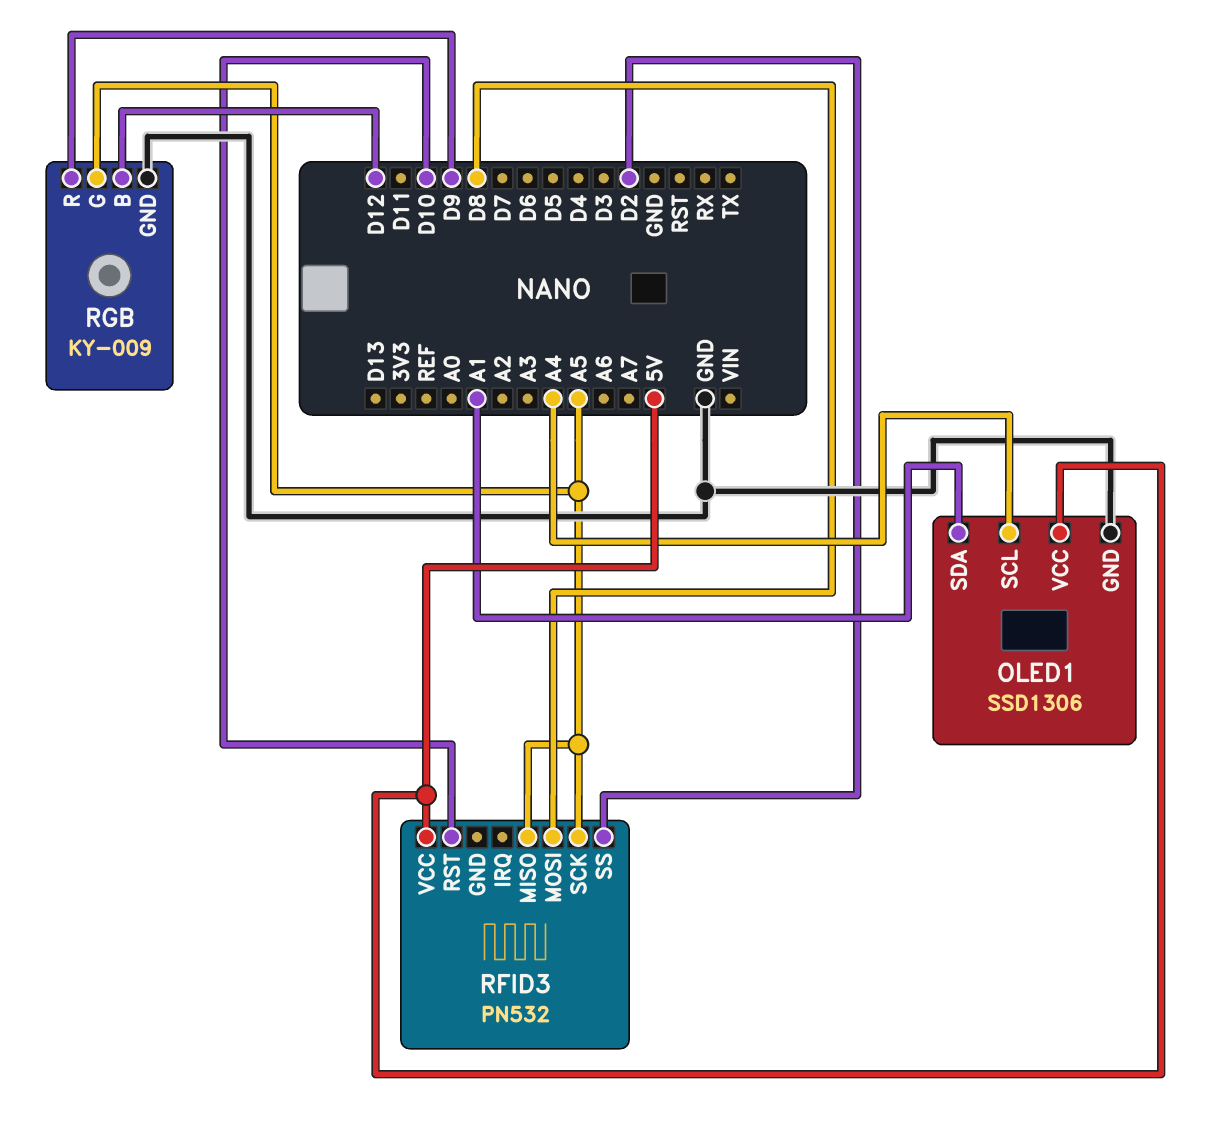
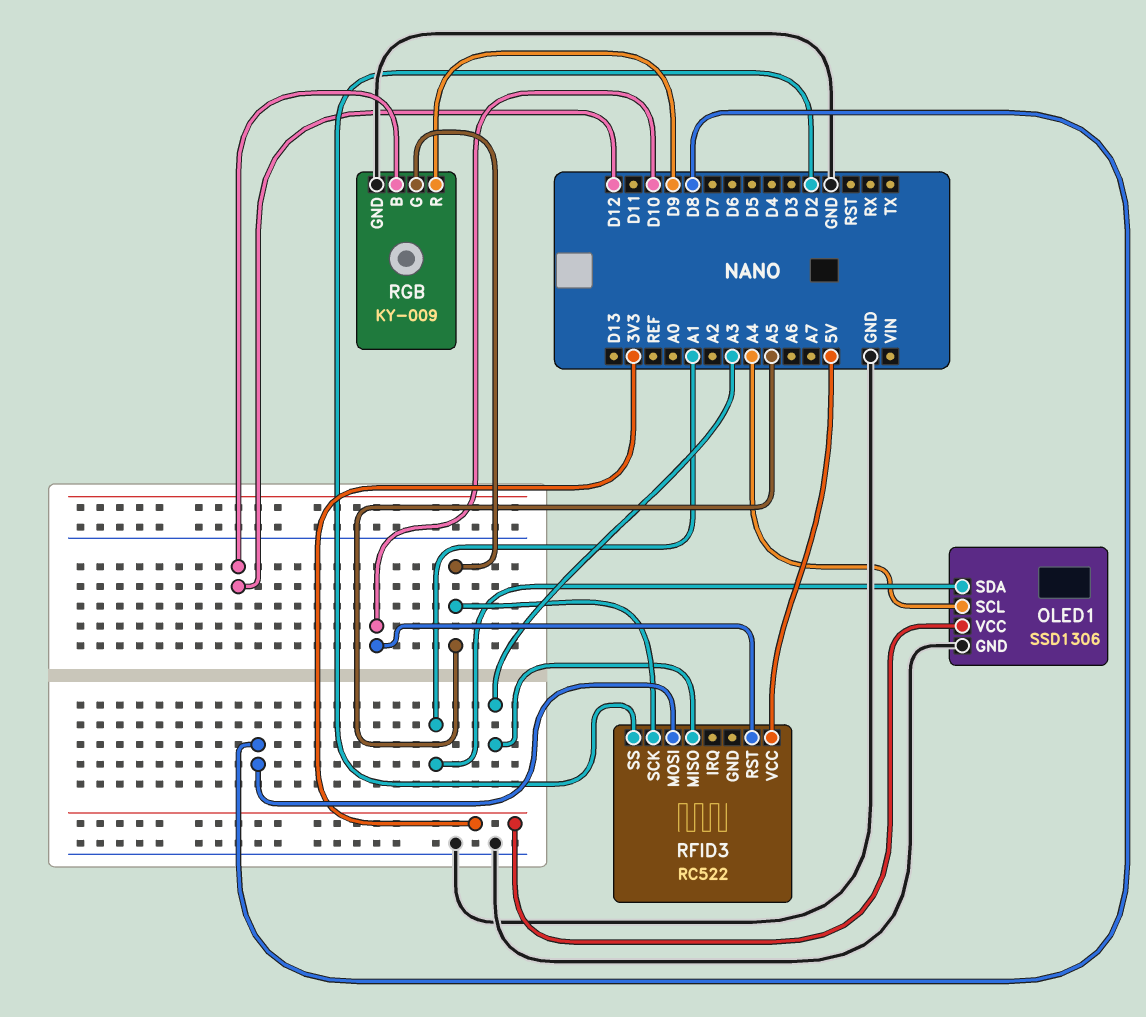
OLED1 pin VCC: 5V -> 3V3
RFID3: PN532 -> RC522
RFID3 pin MISO: A5 -> A3

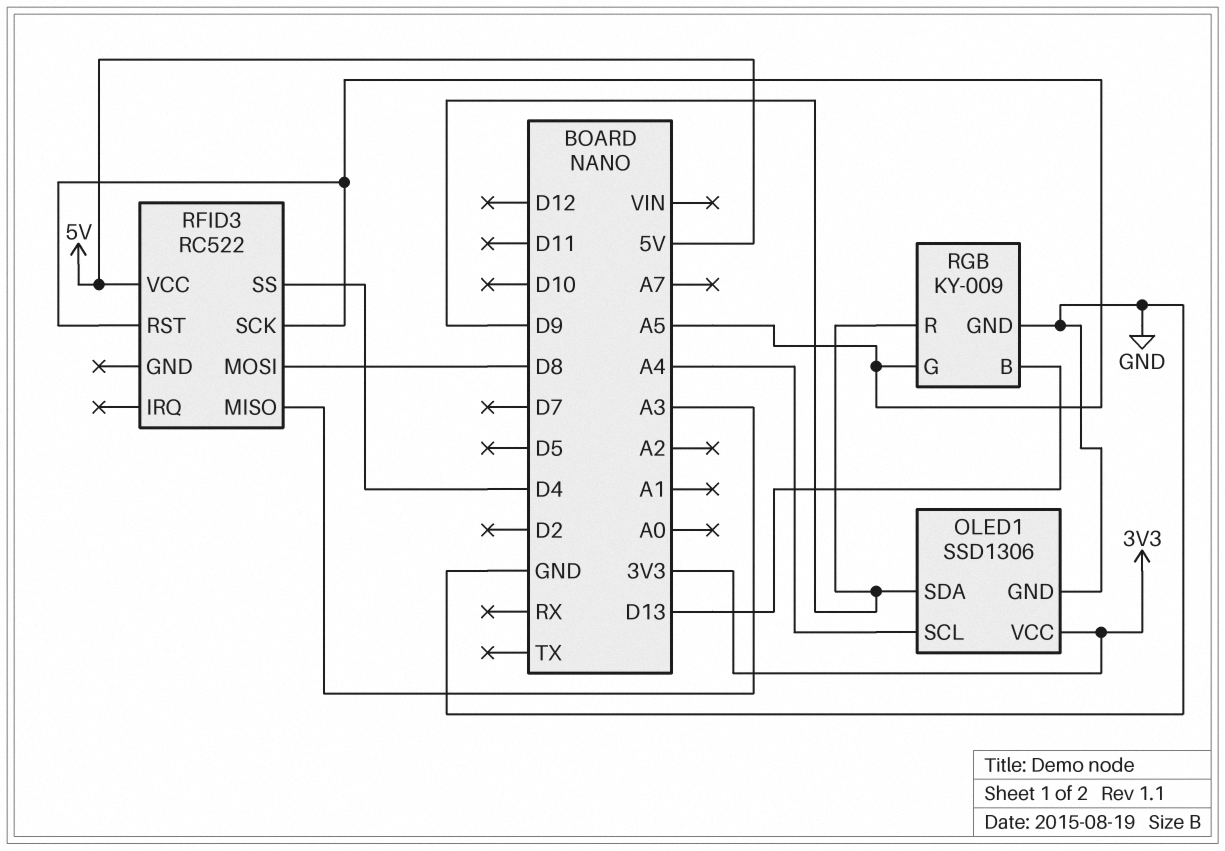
OLED1 pin SDA: A1 -> D9
RFID3 pin RST: D10 -> A5
RFID3 pin SS: D2 -> D4
RGB pin B: D12 -> D13

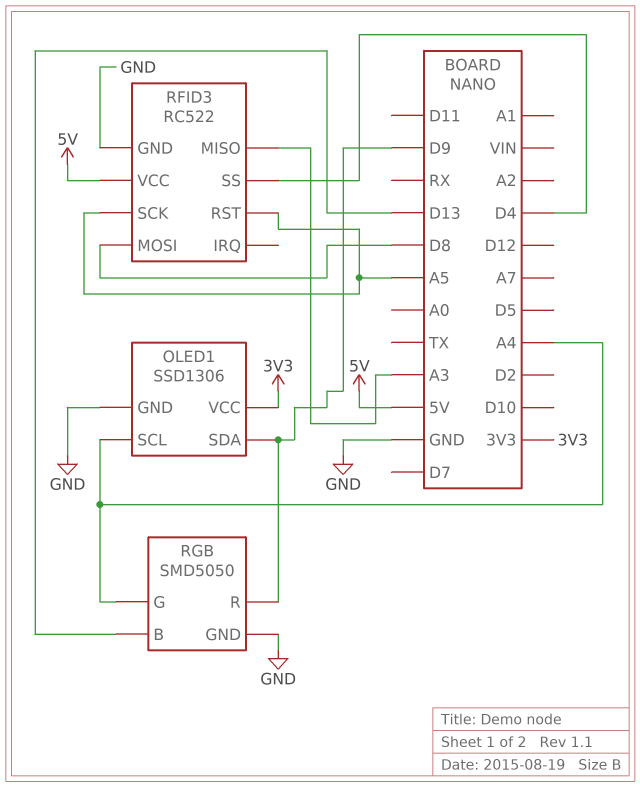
RFID3 pin GND: none -> GND
RGB: KY-009 -> SMD5050
RGB pin G: A5 -> A4

